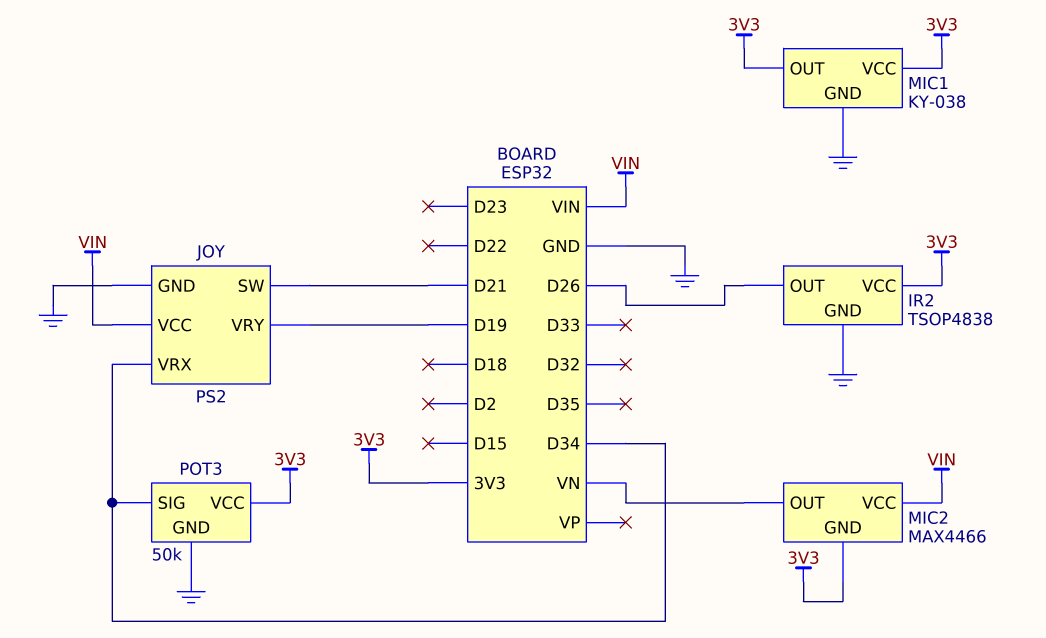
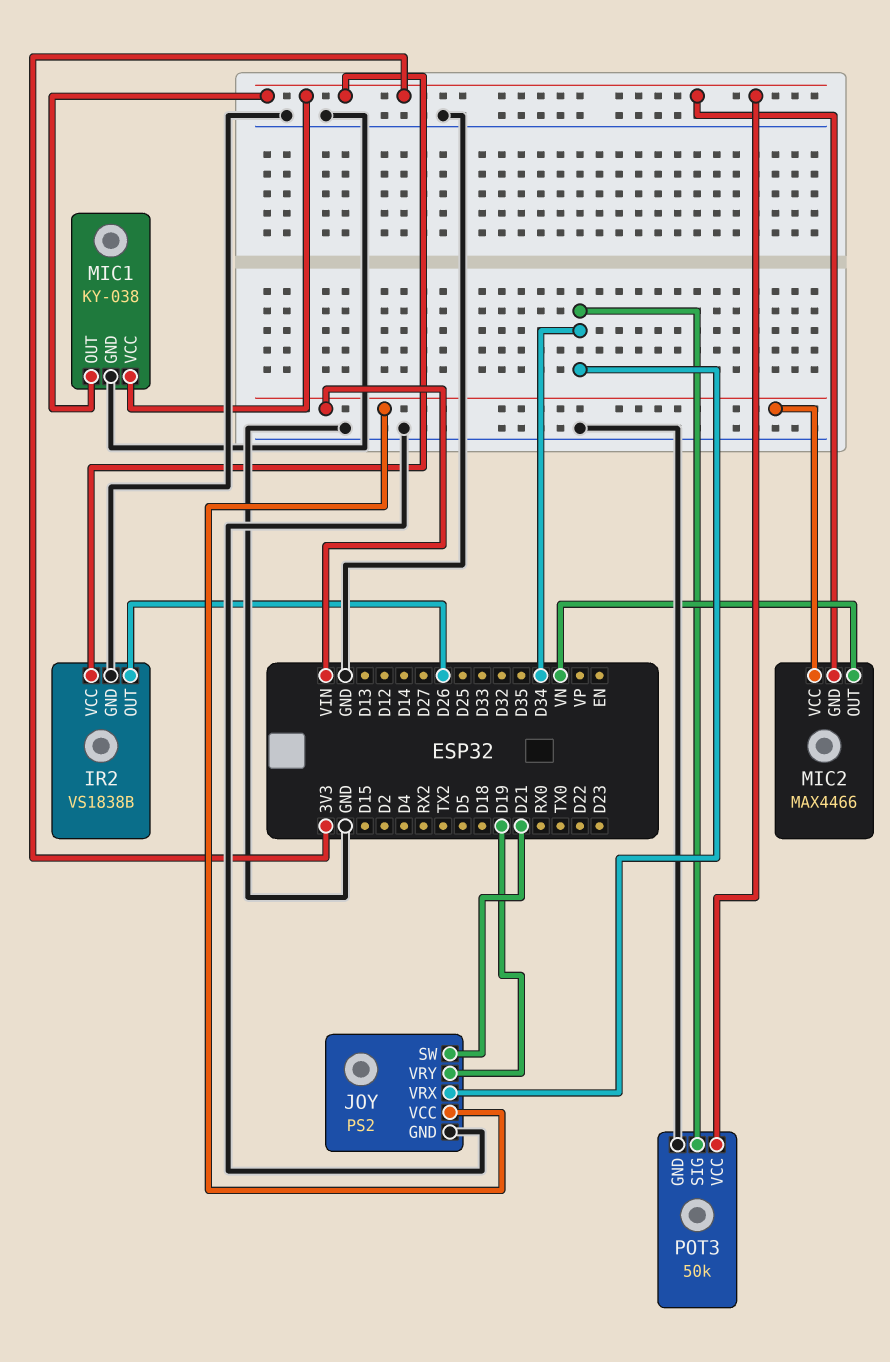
IR2: TSOP4838 -> VS1838B

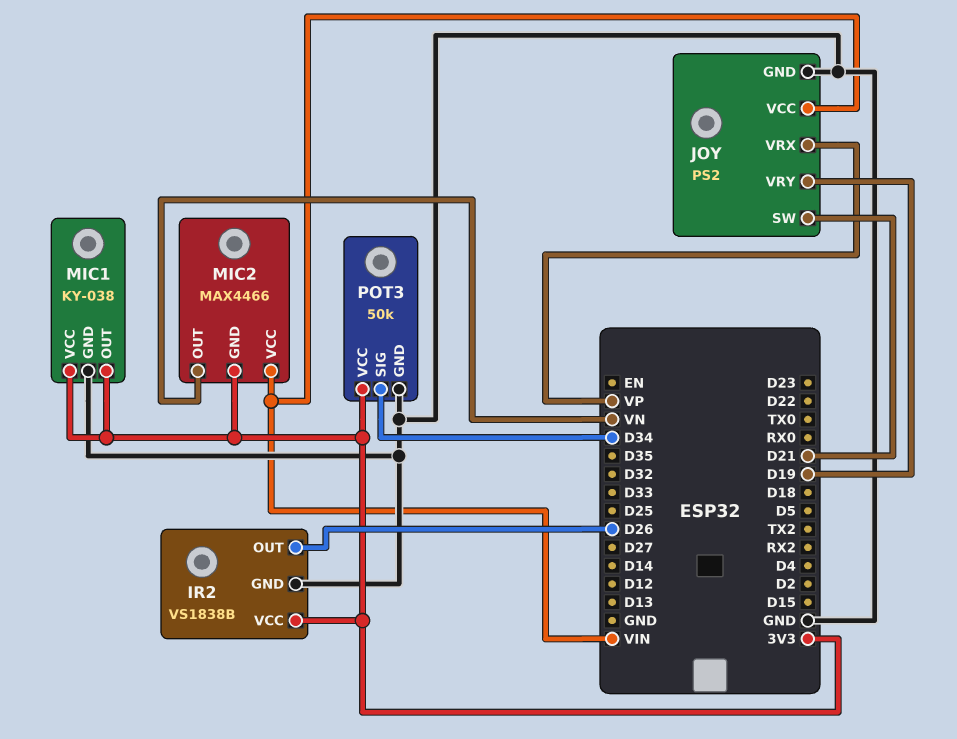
JOY pin VRX: D34 -> VP

